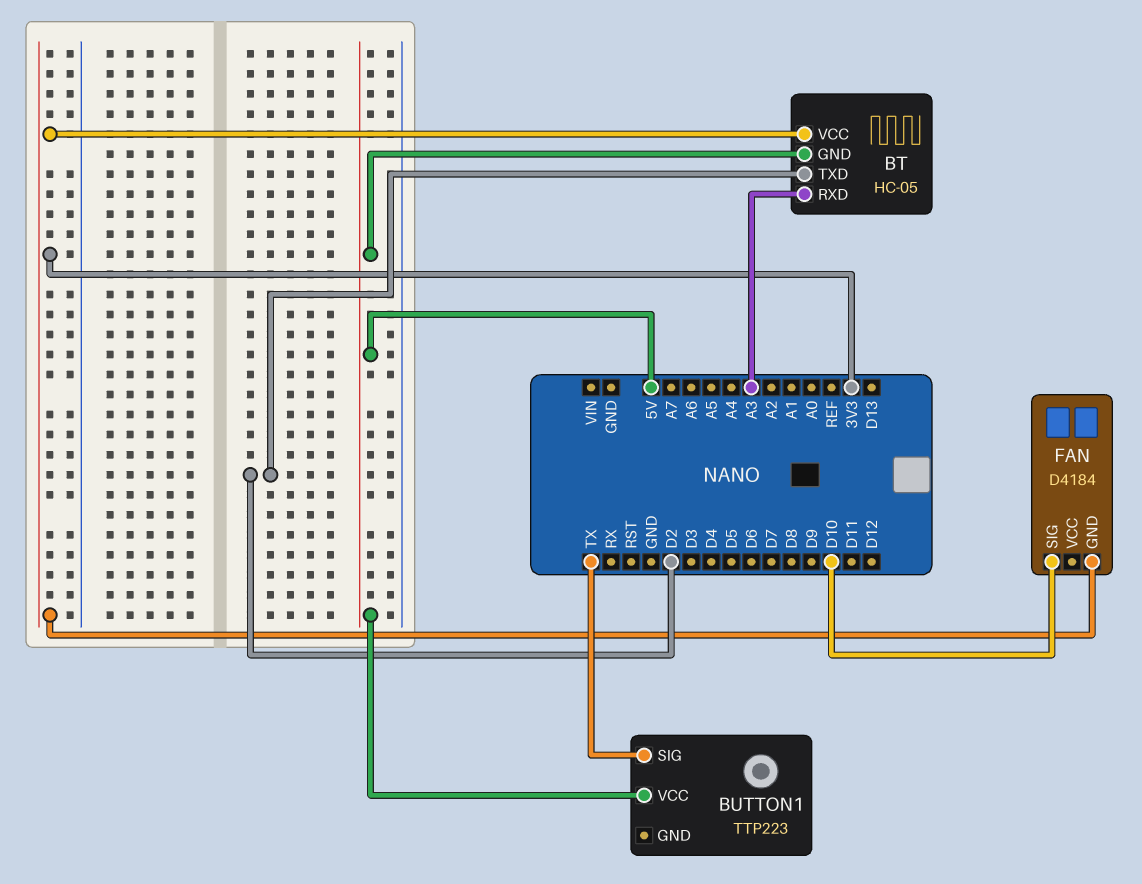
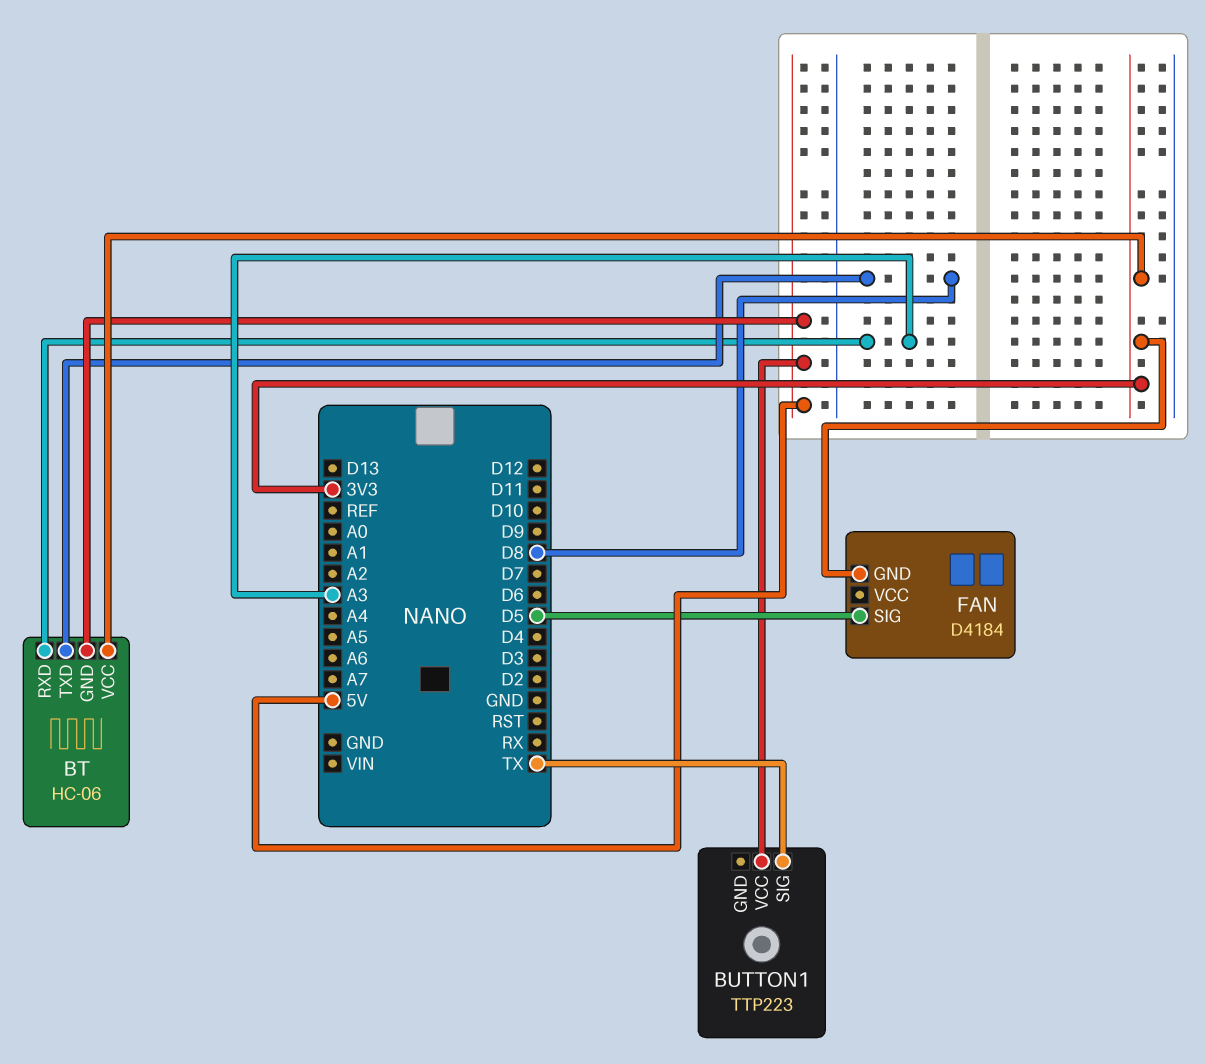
BT: HC-05 -> HC-06
BT pin TXD: D2 -> D8
FAN pin SIG: D10 -> D5

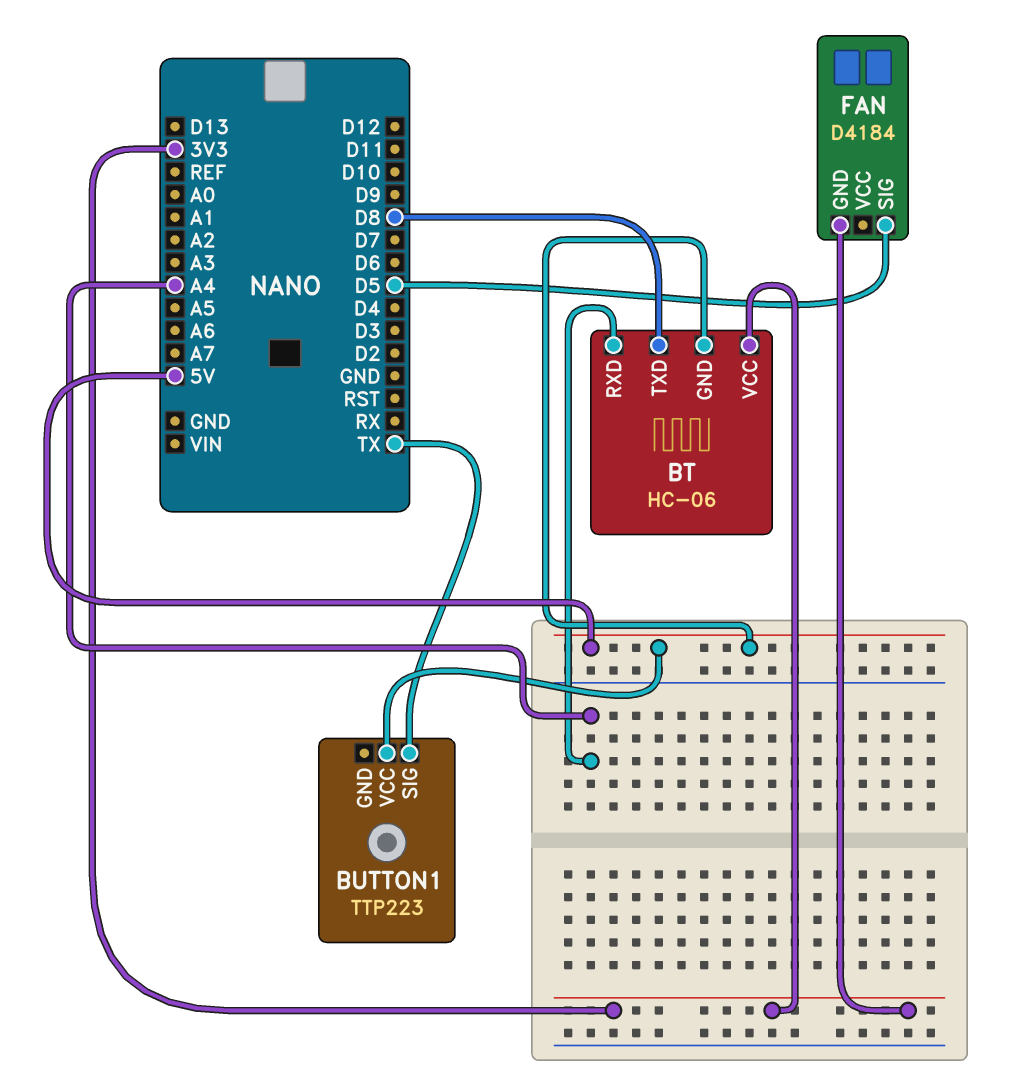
BT pin RXD: A3 -> A4

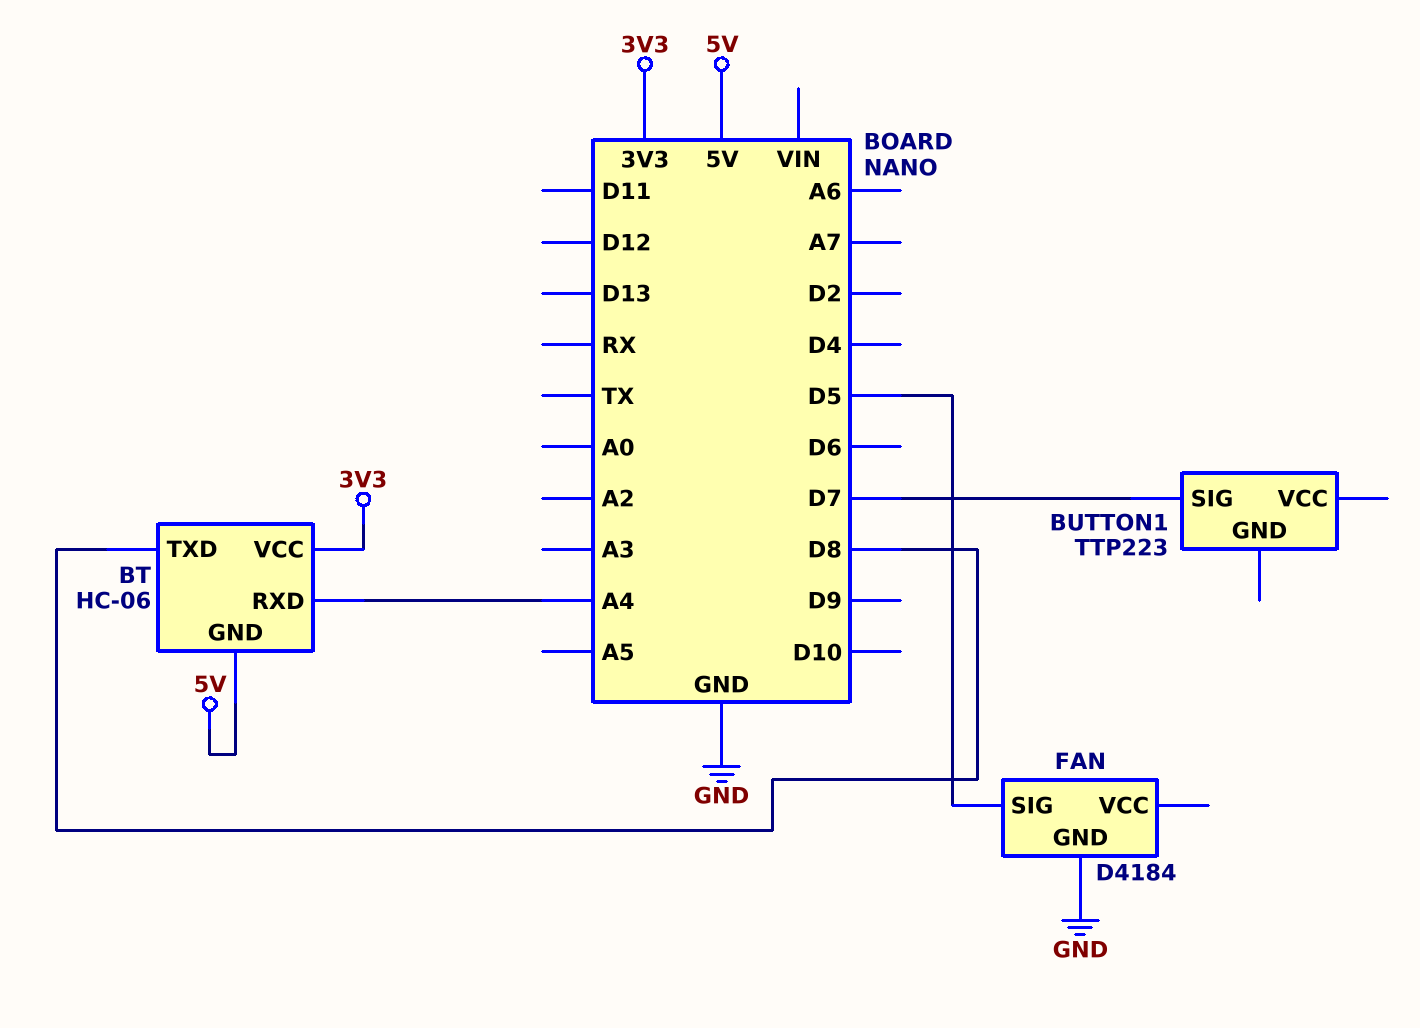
BUTTON1 pin SIG: TX -> D7
BUTTON1 pin VCC: 5V -> none
FAN pin GND: 3V3 -> GND

